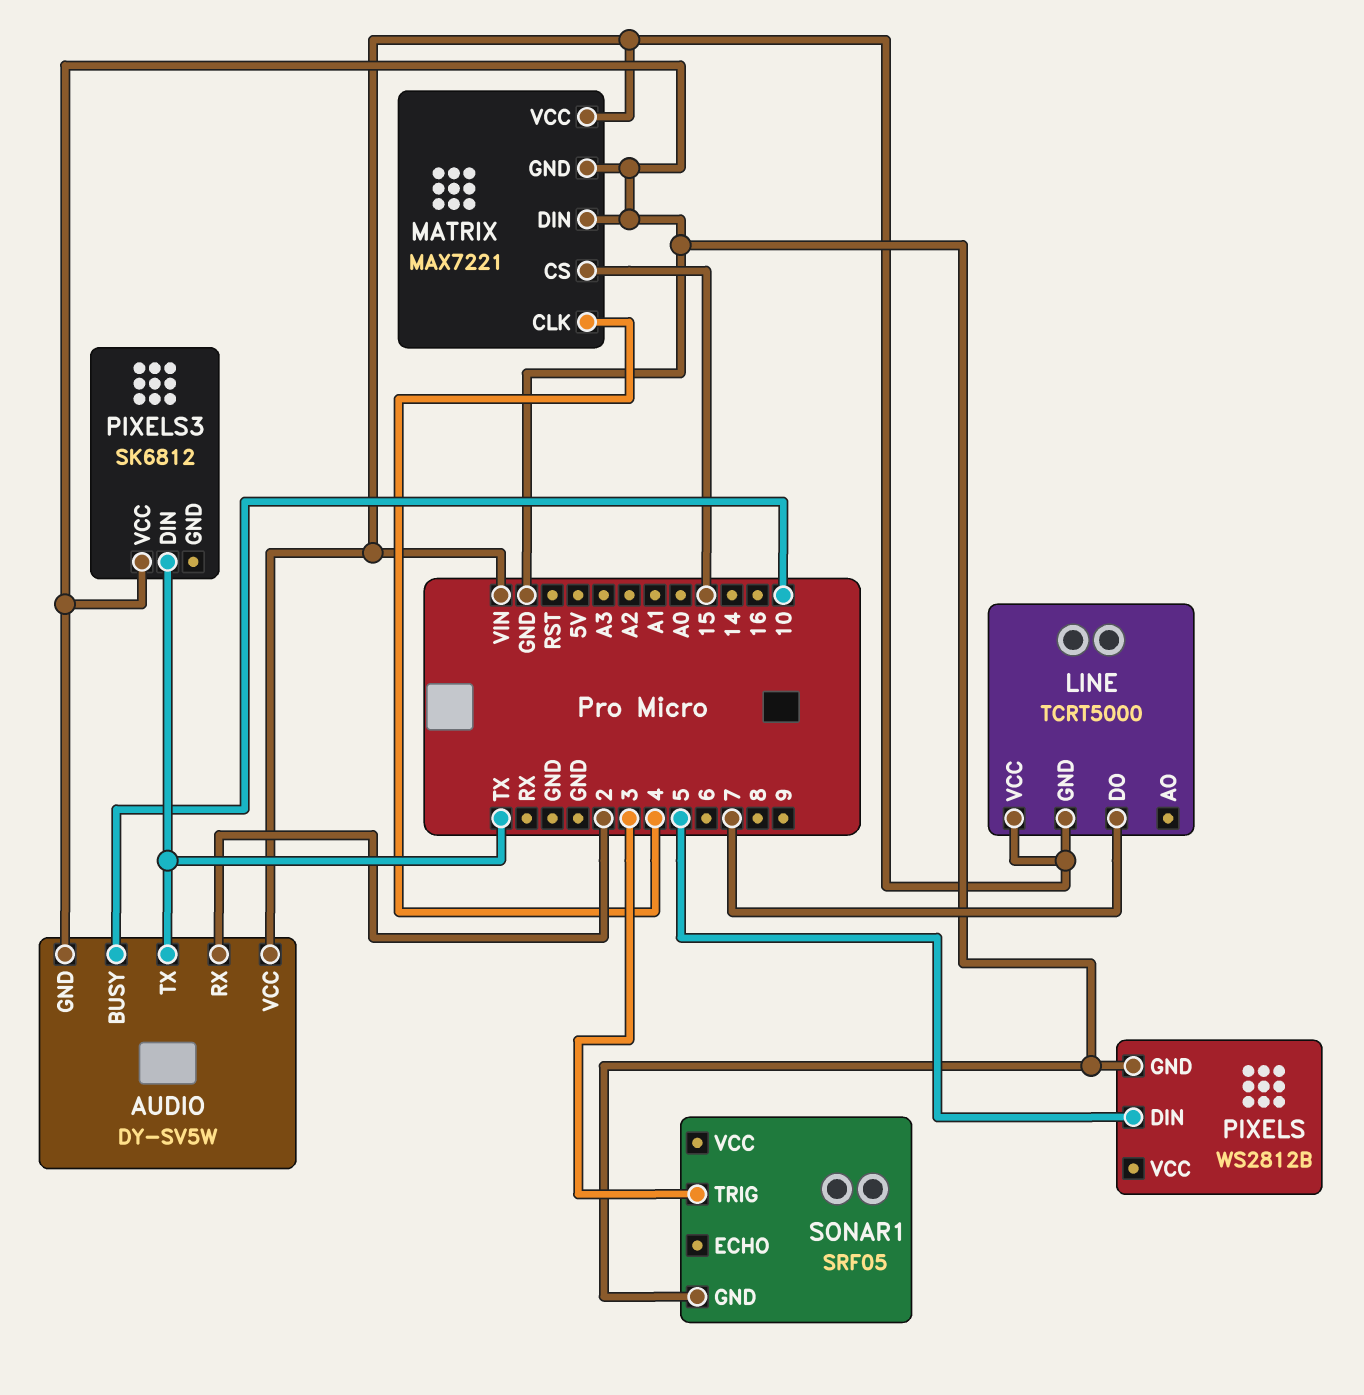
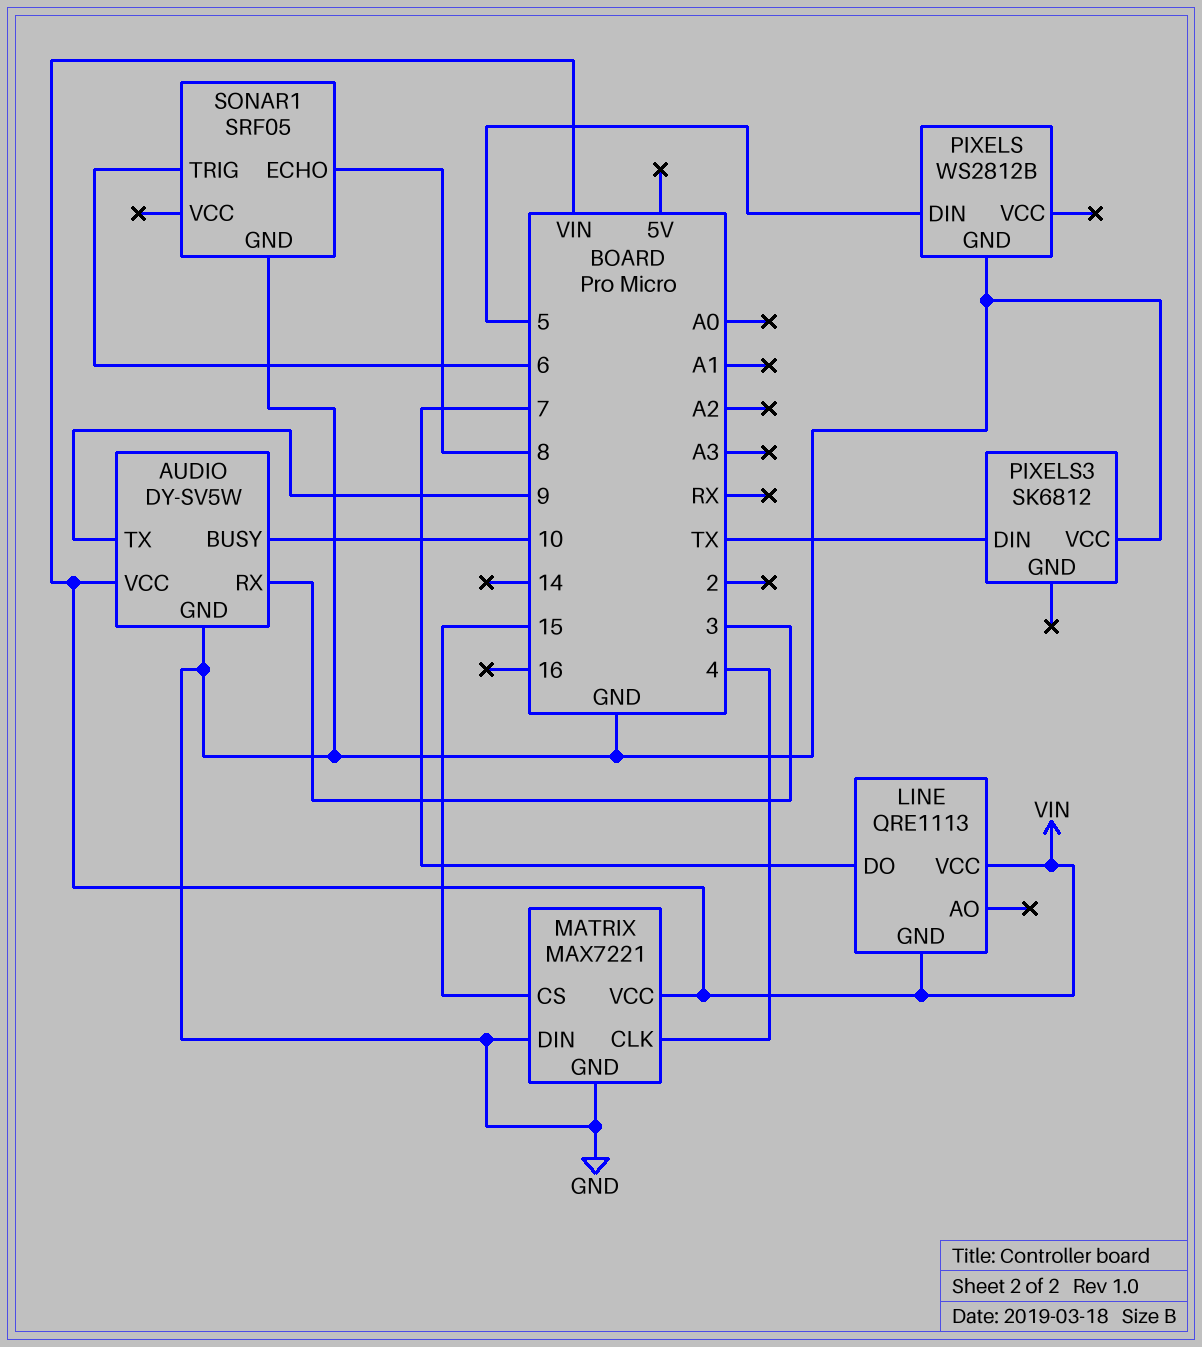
AUDIO pin RX: 2 -> 3
AUDIO pin TX: TX -> 9
LINE: TCRT5000 -> QRE1113
SONAR1 pin ECHO: none -> 8
SONAR1 pin TRIG: 3 -> 6

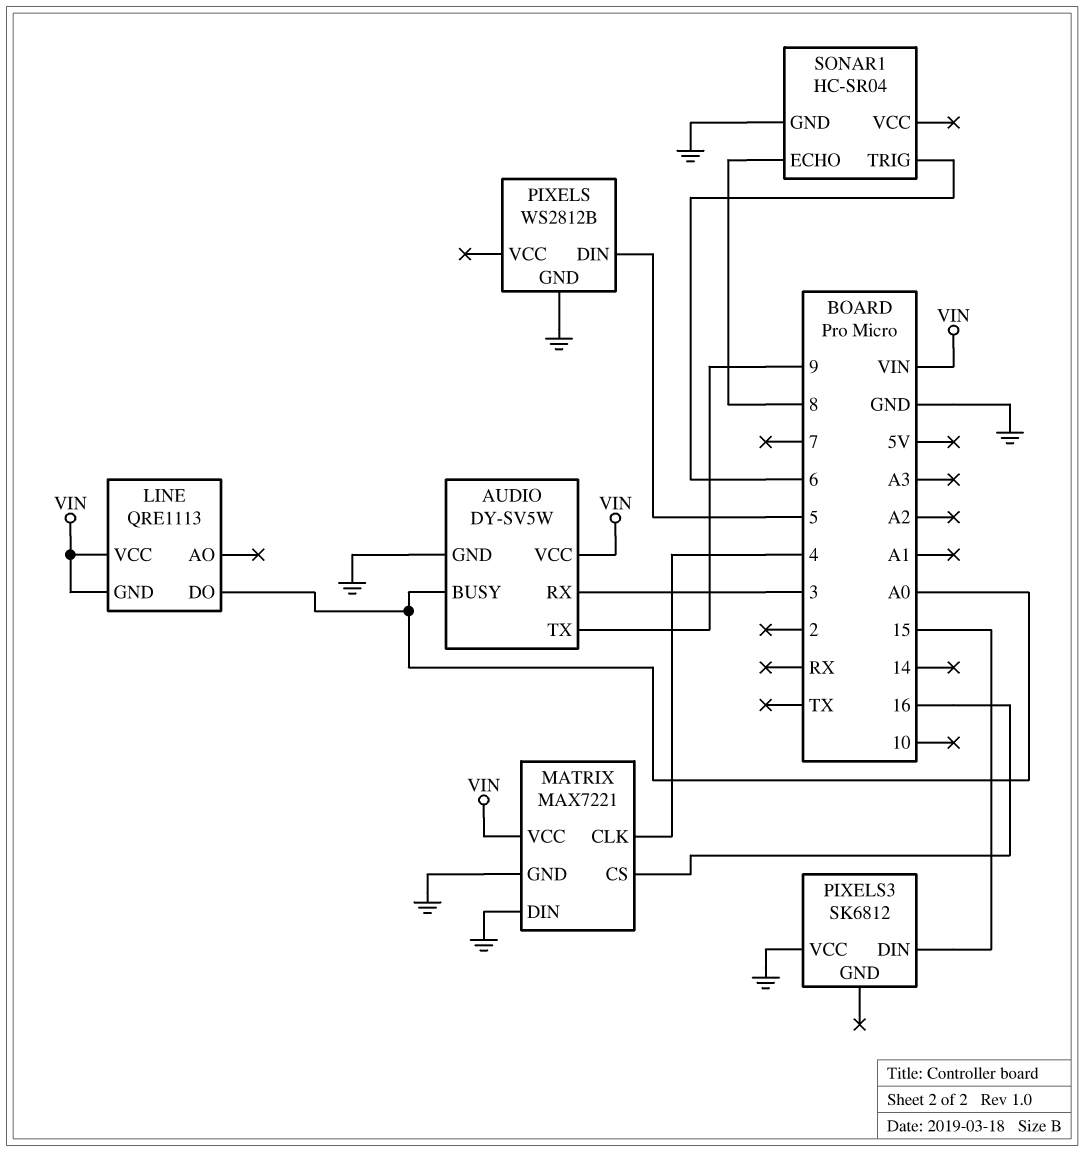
AUDIO pin BUSY: 10 -> A0
LINE pin DO: 7 -> A0
MATRIX pin CS: 15 -> 16
PIXELS3 pin DIN: TX -> 15
SONAR1: SRF05 -> HC-SR04

